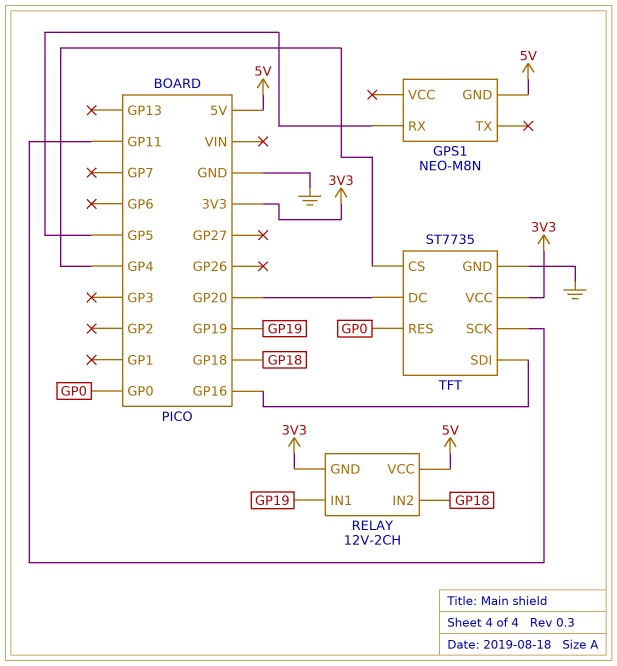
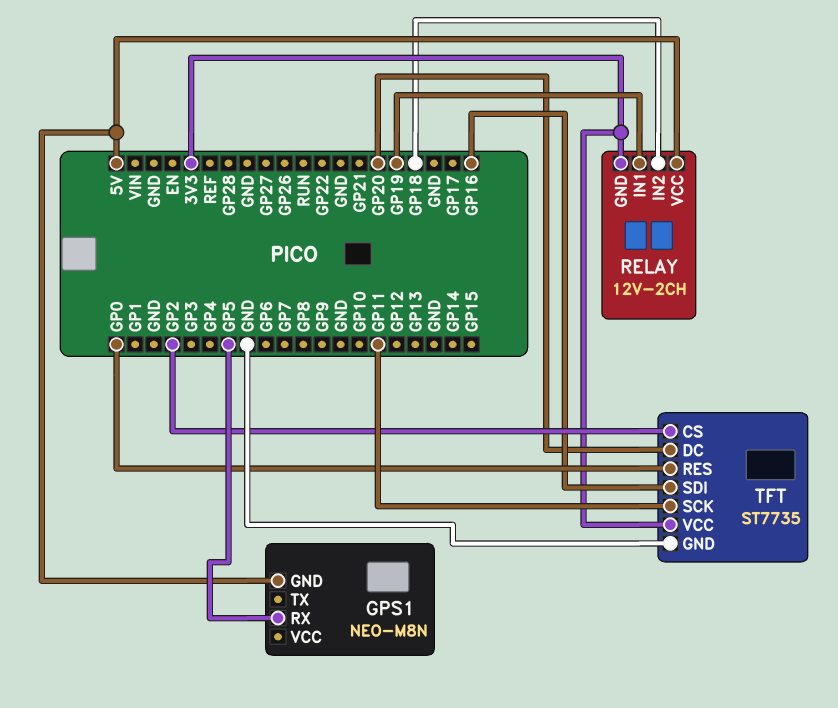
TFT pin CS: GP4 -> GP2

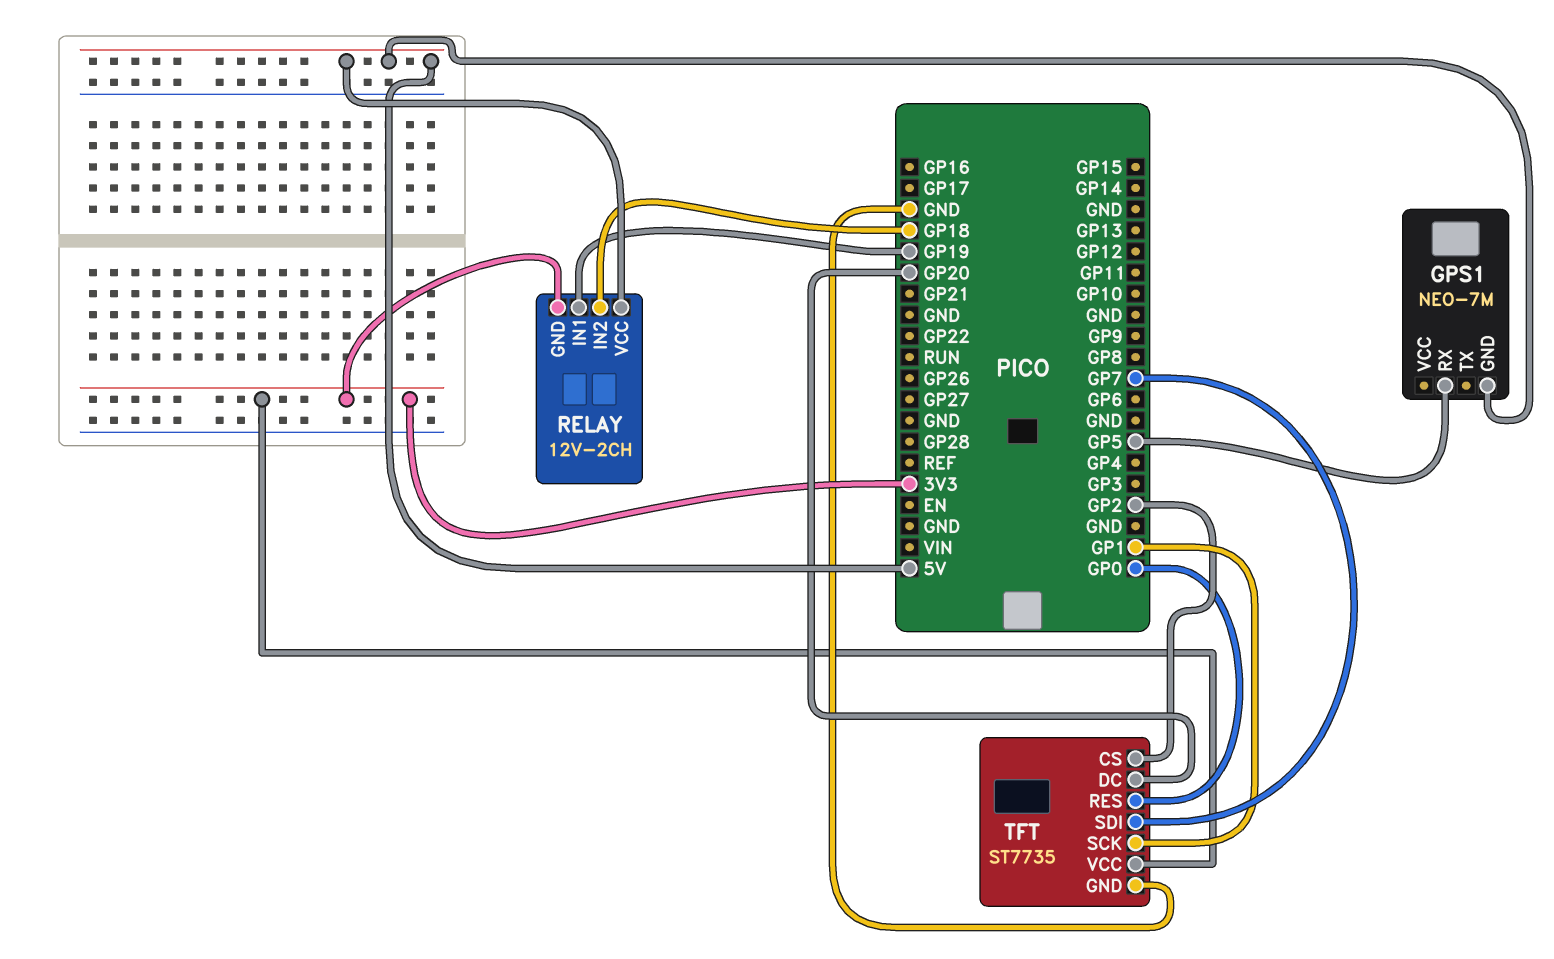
GPS1: NEO-M8N -> NEO-7M
TFT pin SCK: GP11 -> GP1
TFT pin SDI: GP16 -> GP7

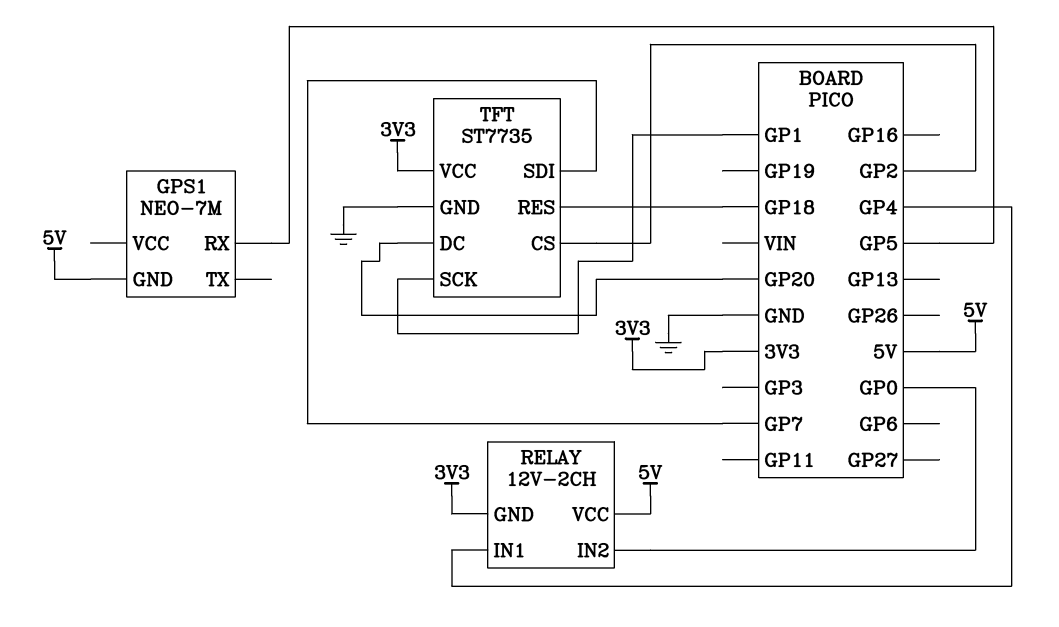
RELAY pin IN1: GP19 -> GP4
RELAY pin IN2: GP18 -> GP0
TFT pin RES: GP0 -> GP18

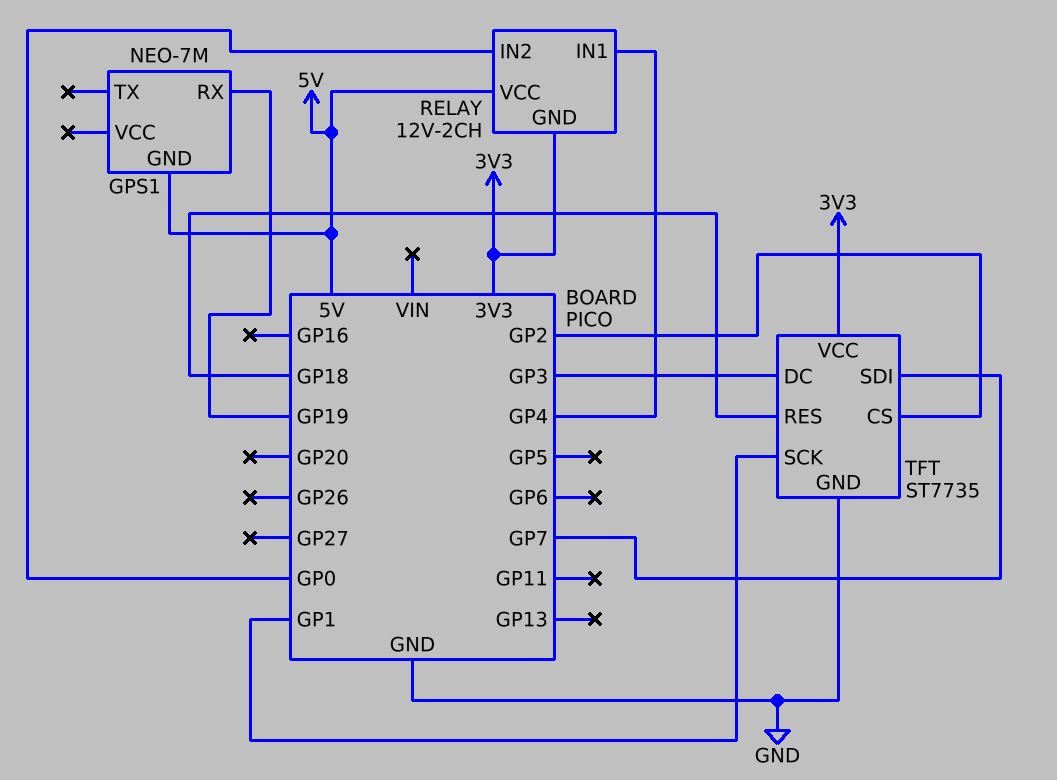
GPS1 pin RX: GP5 -> GP19
TFT pin DC: GP20 -> GP3

